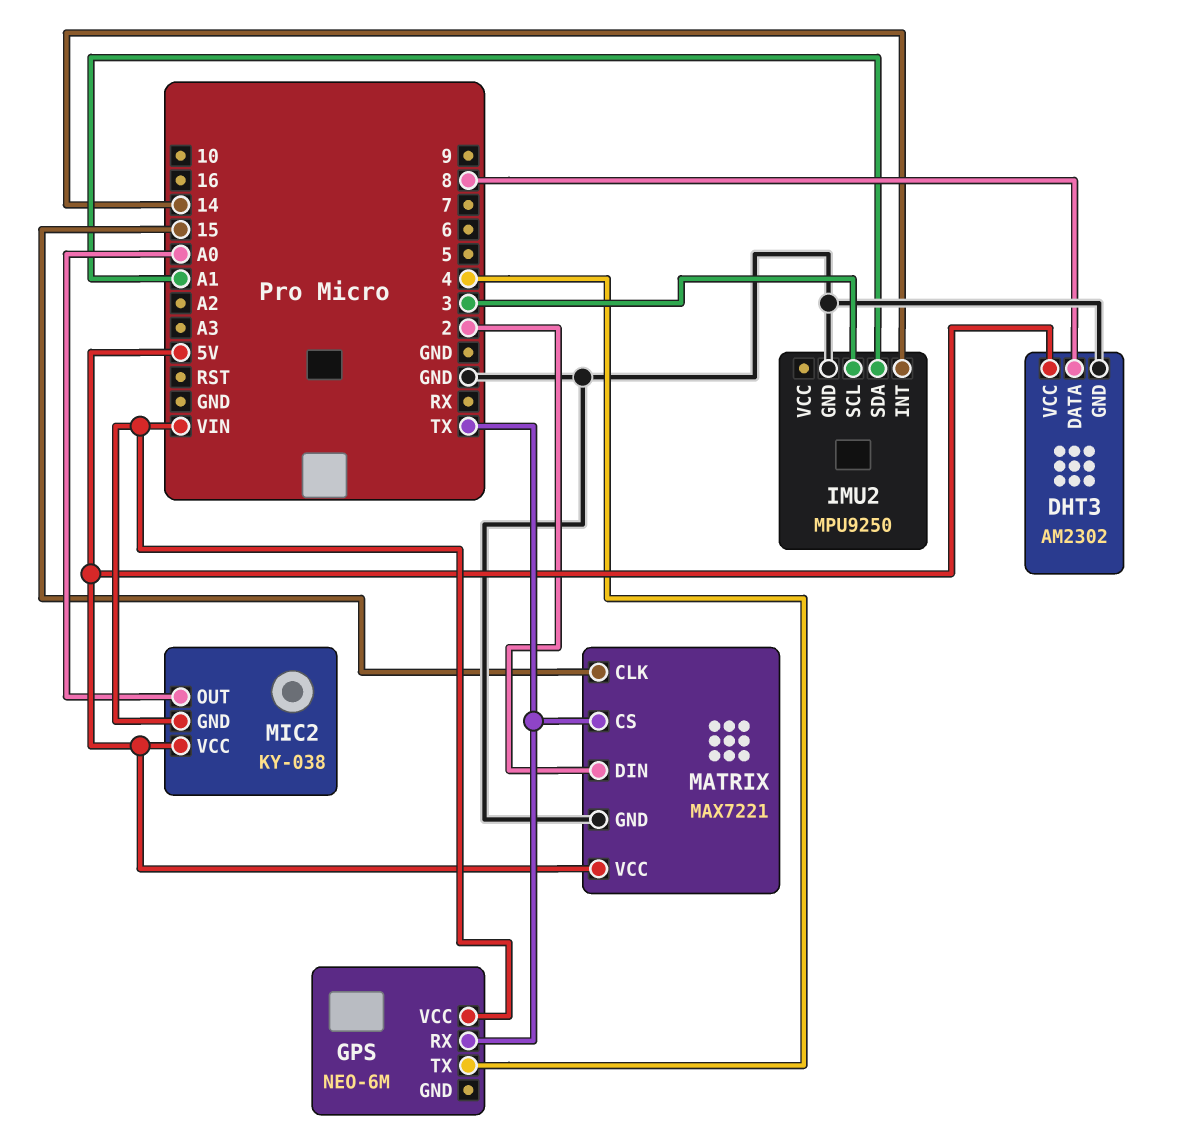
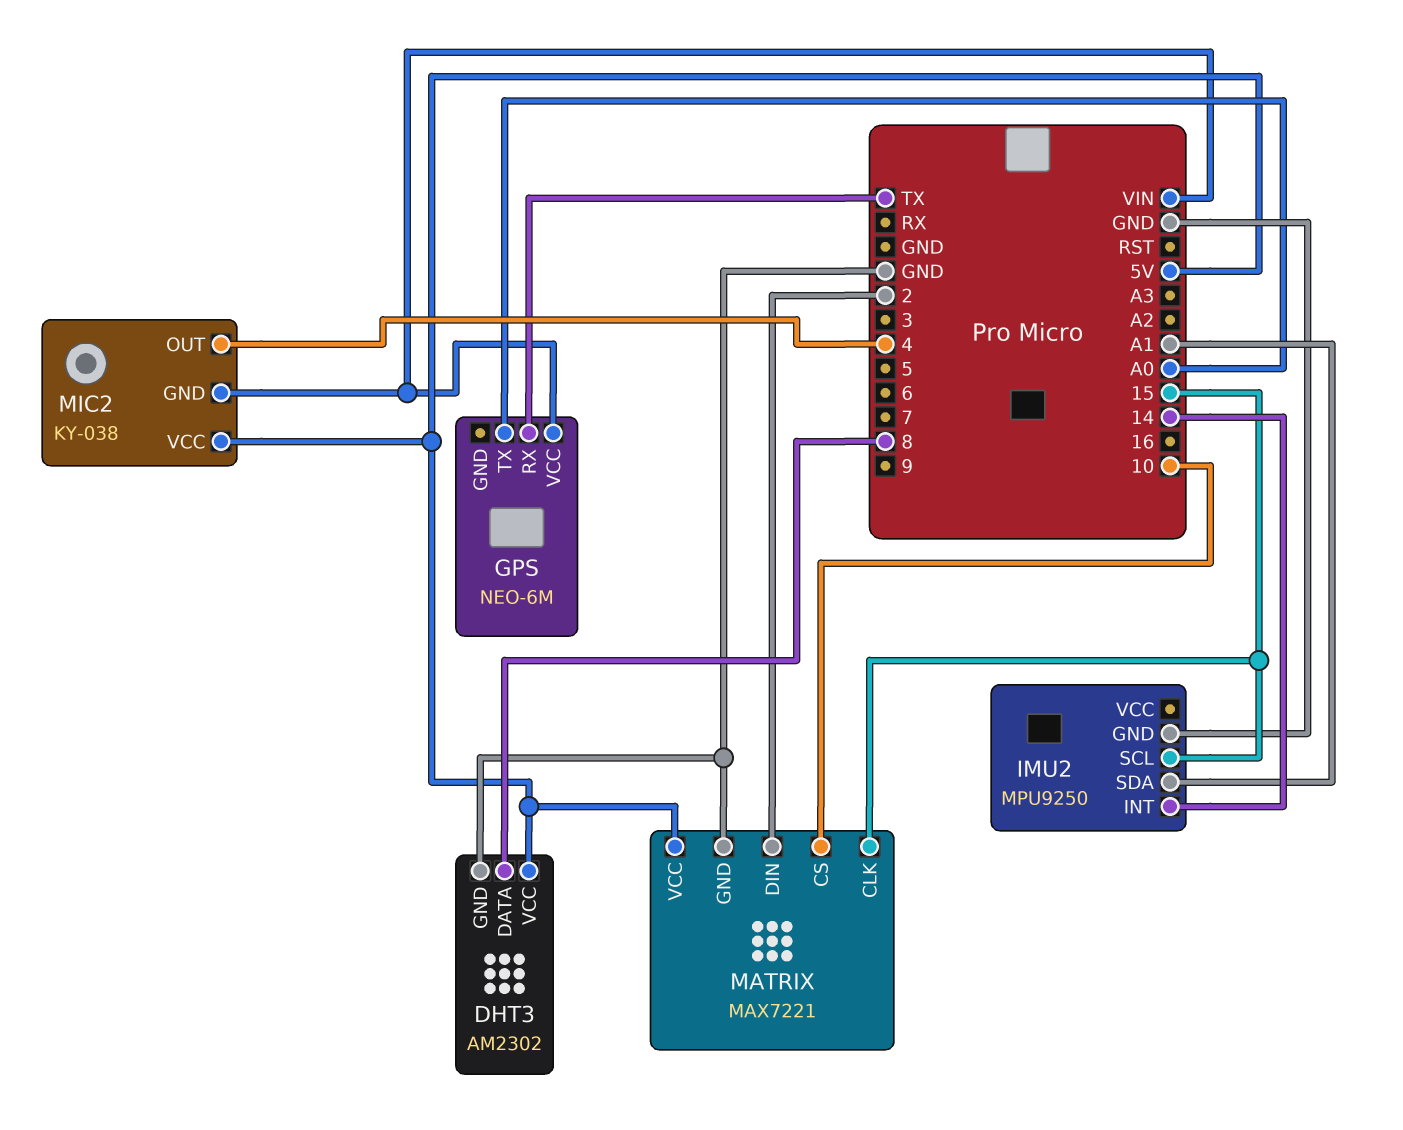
GPS pin TX: 4 -> A0
IMU2 pin SCL: 3 -> 15
MATRIX pin CS: TX -> 10
MIC2 pin OUT: A0 -> 4

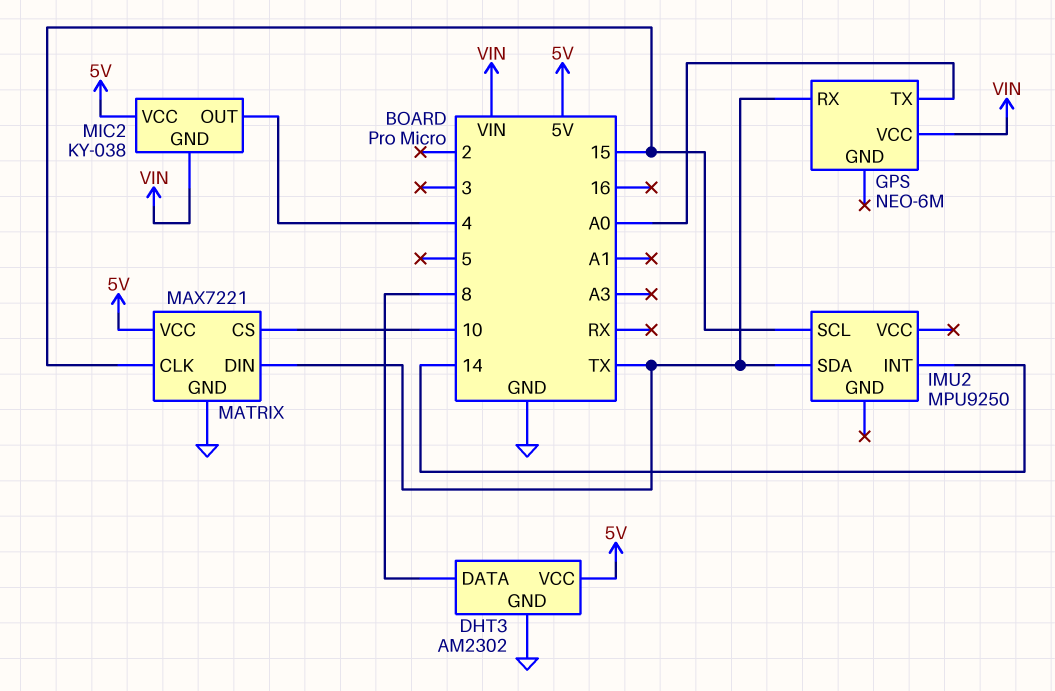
IMU2 pin GND: GND -> none
IMU2 pin SDA: A1 -> TX
MATRIX pin DIN: 2 -> TX

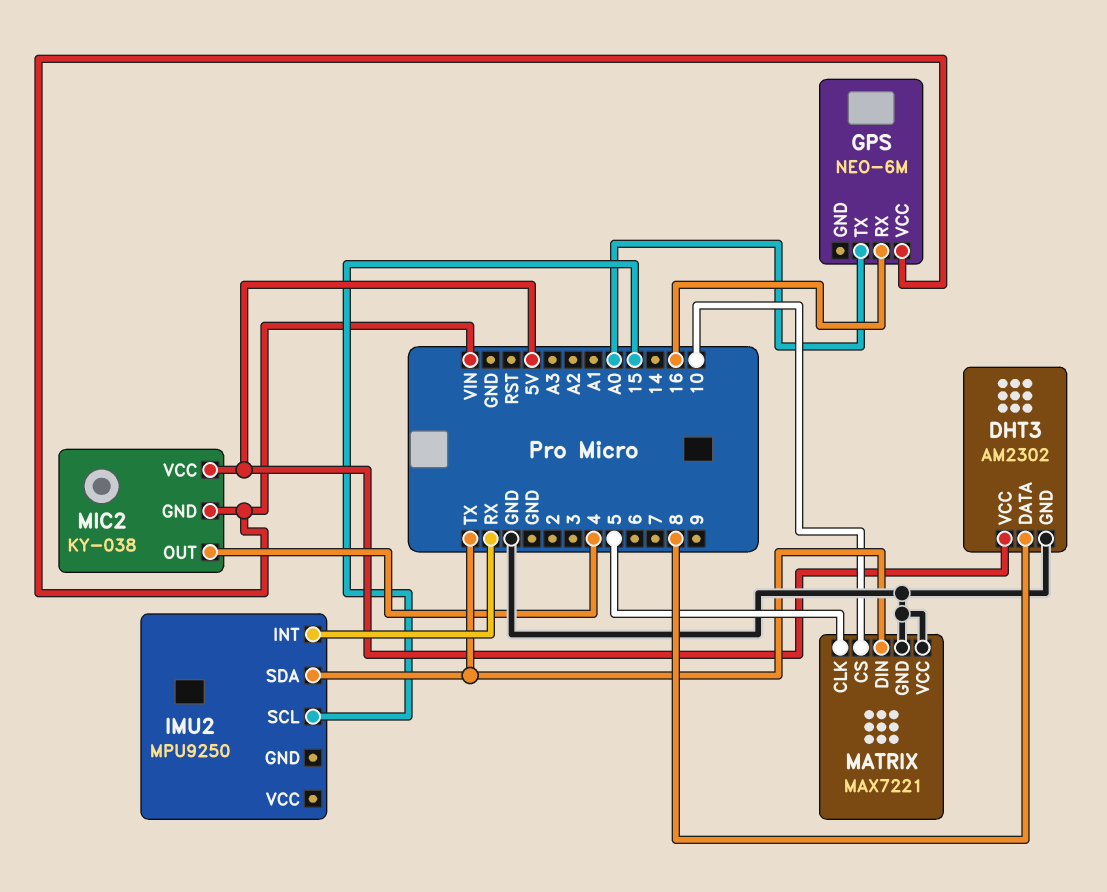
GPS pin RX: TX -> 16
IMU2 pin INT: 14 -> RX
MATRIX pin CLK: 15 -> 5
MATRIX pin VCC: 5V -> GND

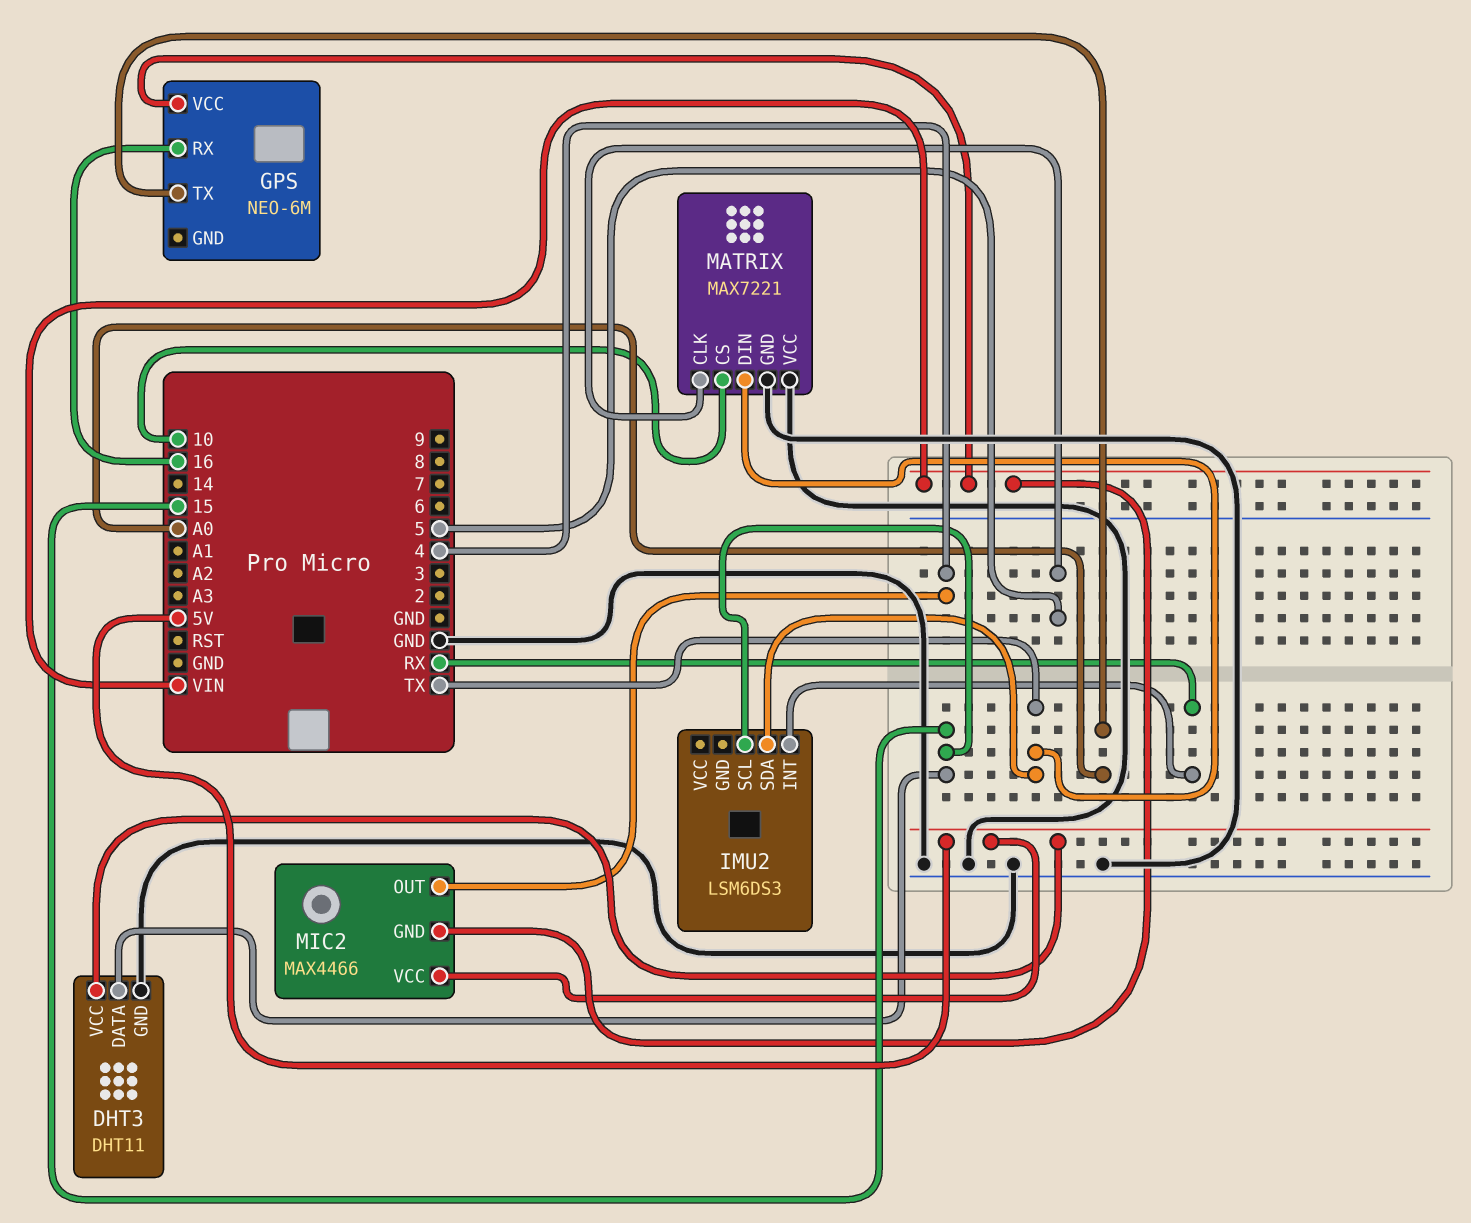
DHT3: AM2302 -> DHT11
DHT3 pin DATA: 8 -> 15
IMU2: MPU9250 -> LSM6DS3
MIC2: KY-038 -> MAX4466

